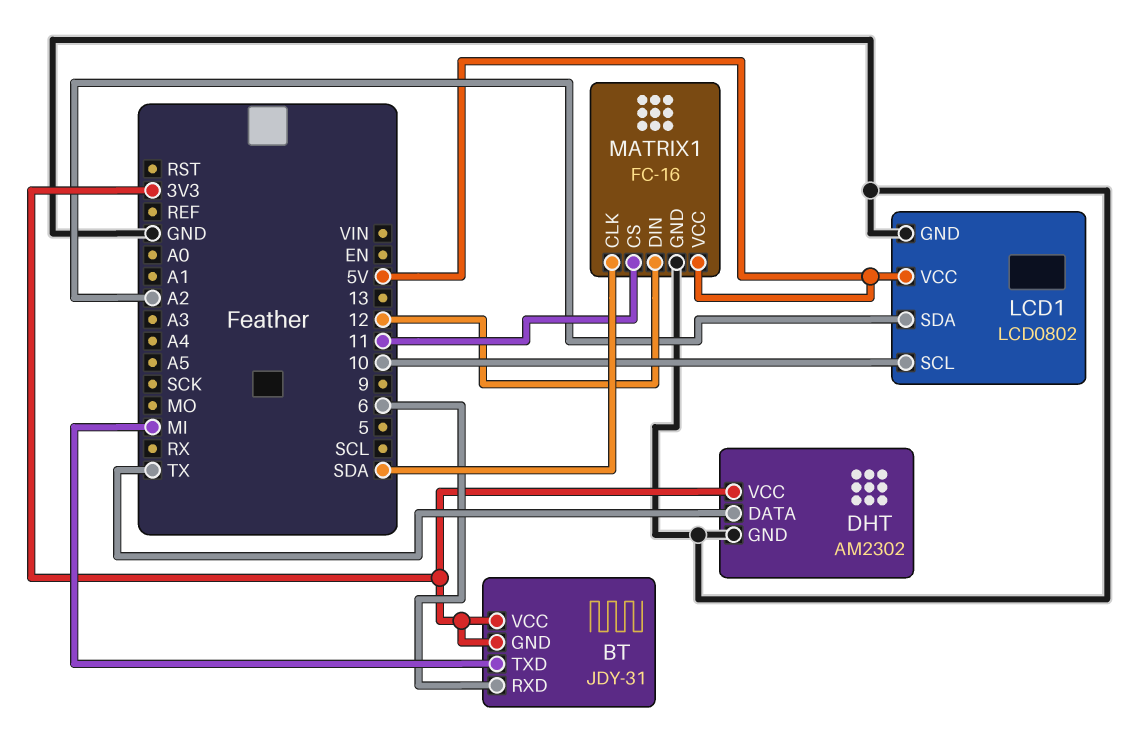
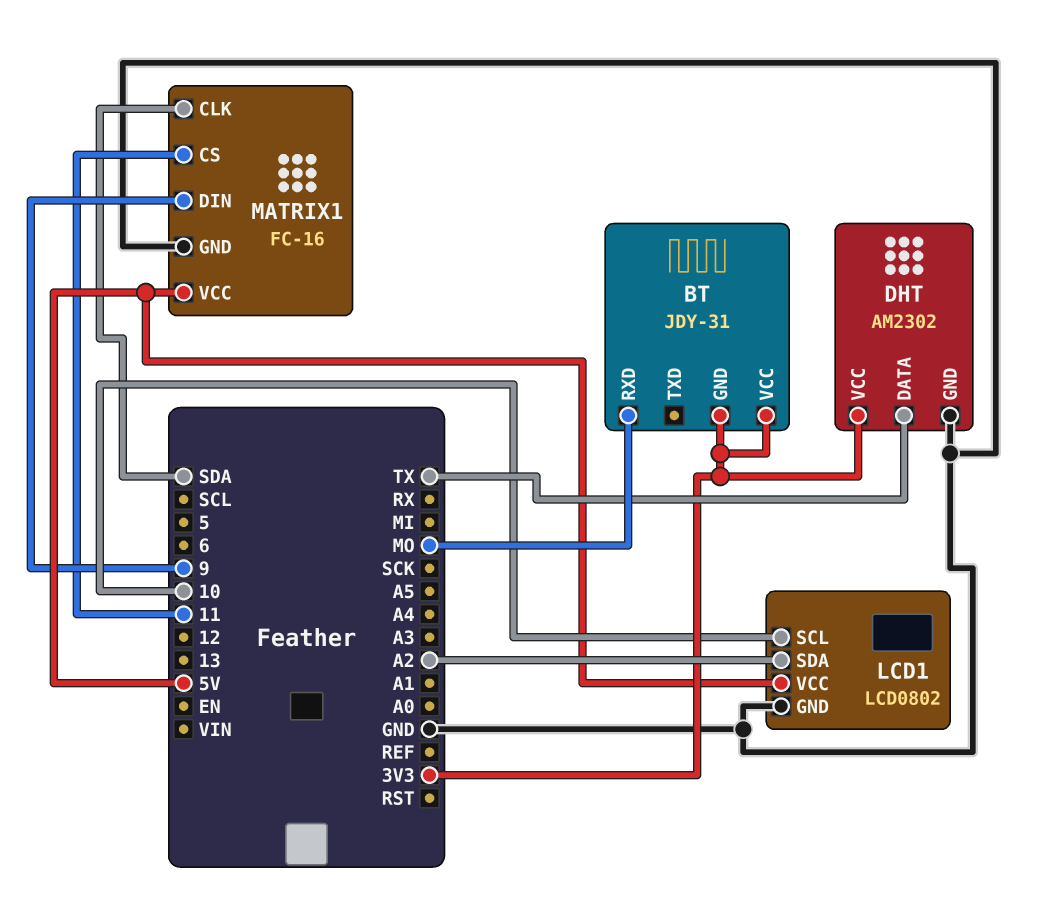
BT pin RXD: 6 -> MO
BT pin TXD: MI -> none
MATRIX1 pin DIN: 12 -> 9

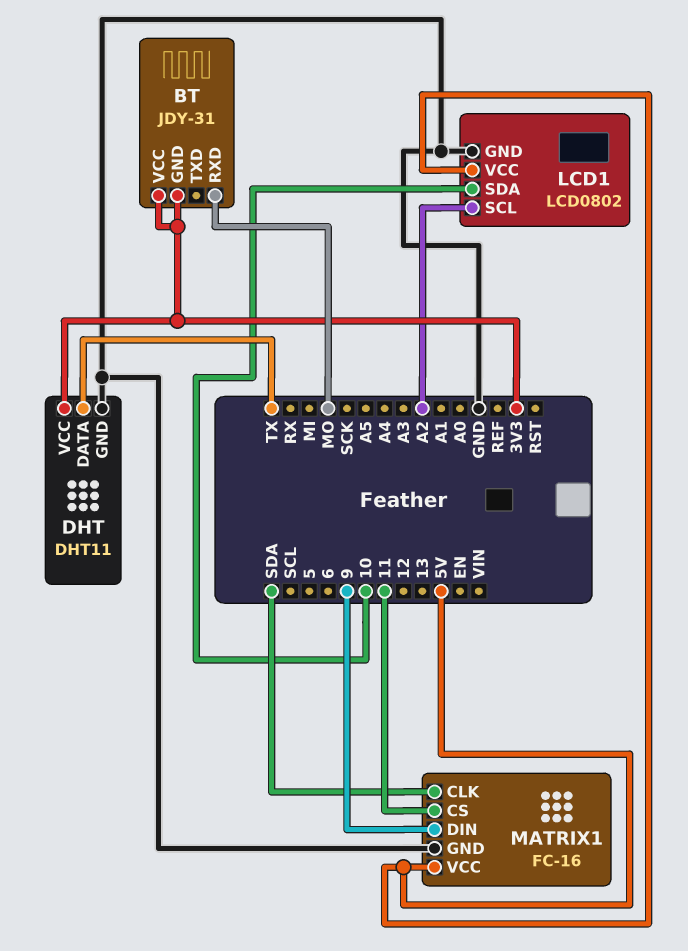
DHT: AM2302 -> DHT11
LCD1 pin SCL: 10 -> A2
LCD1 pin SDA: A2 -> 10

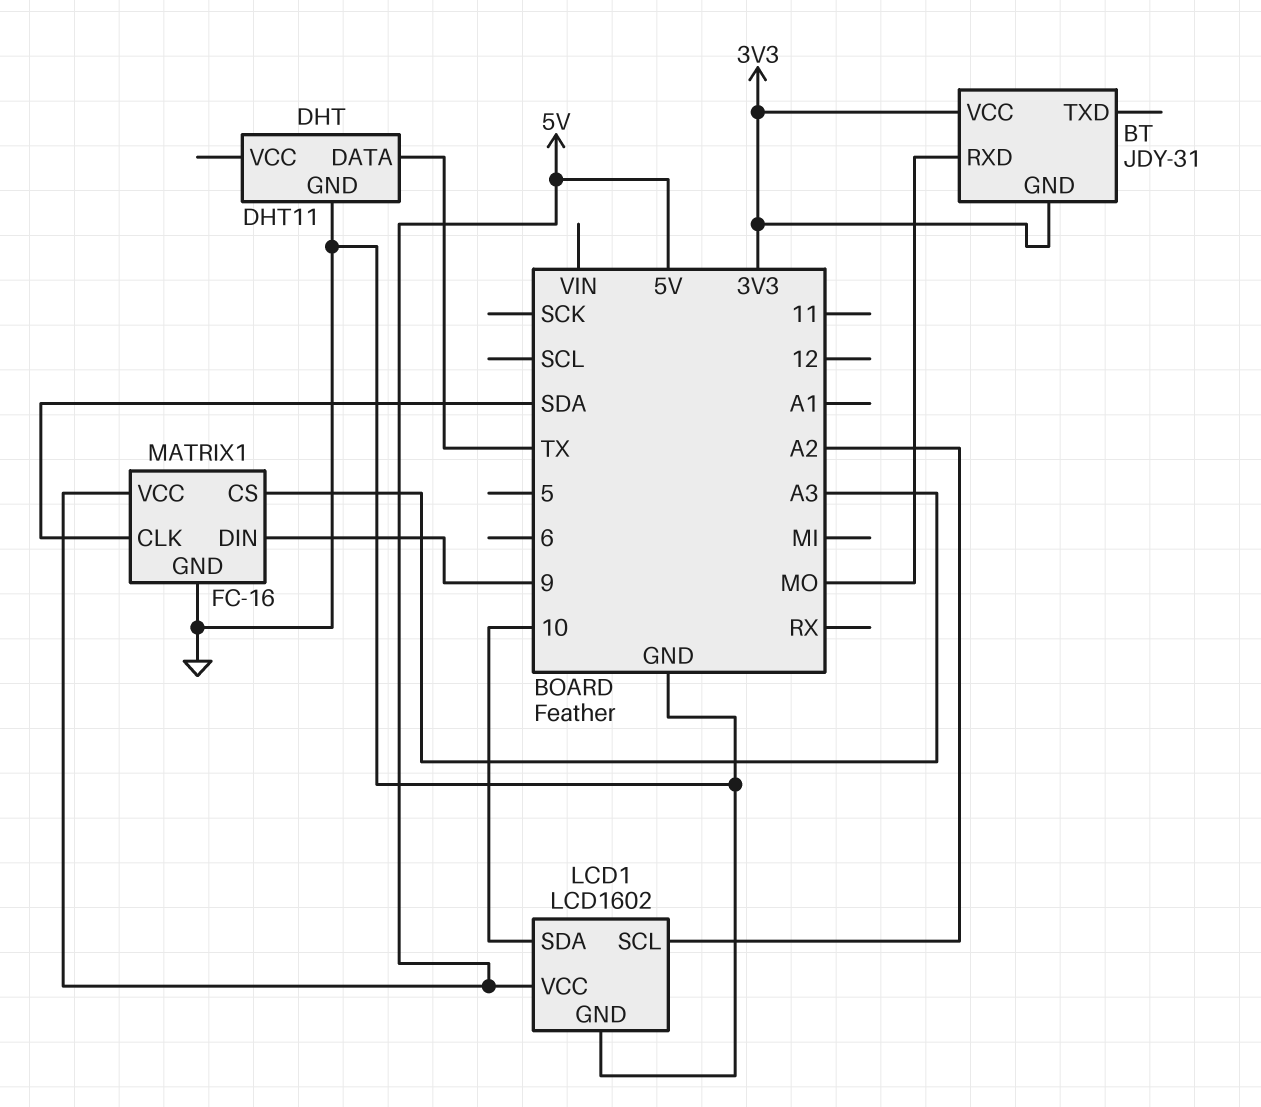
DHT pin VCC: 3V3 -> none
LCD1: LCD0802 -> LCD1602
MATRIX1 pin CS: 11 -> A3

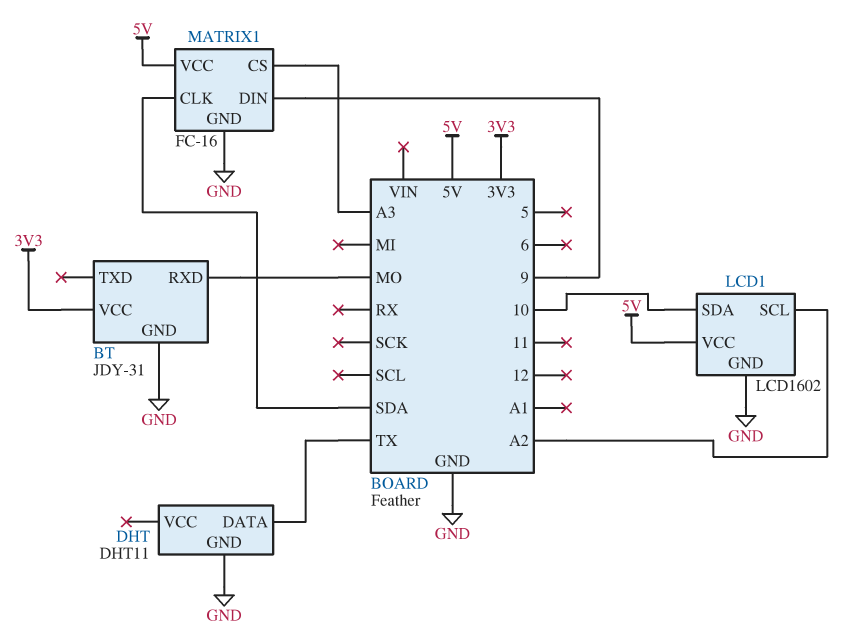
BT pin GND: 3V3 -> GND

